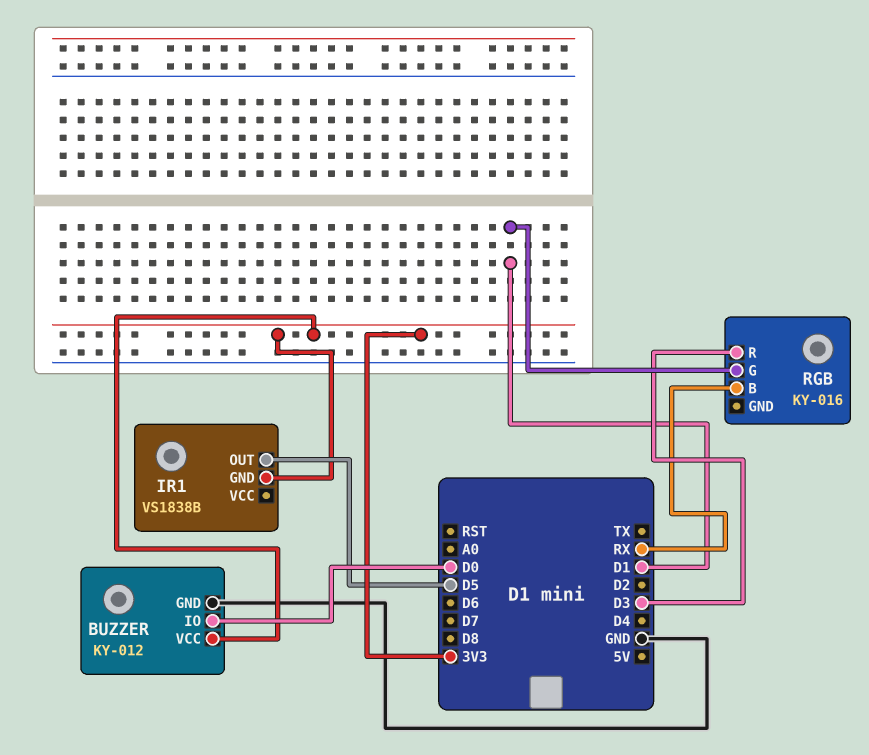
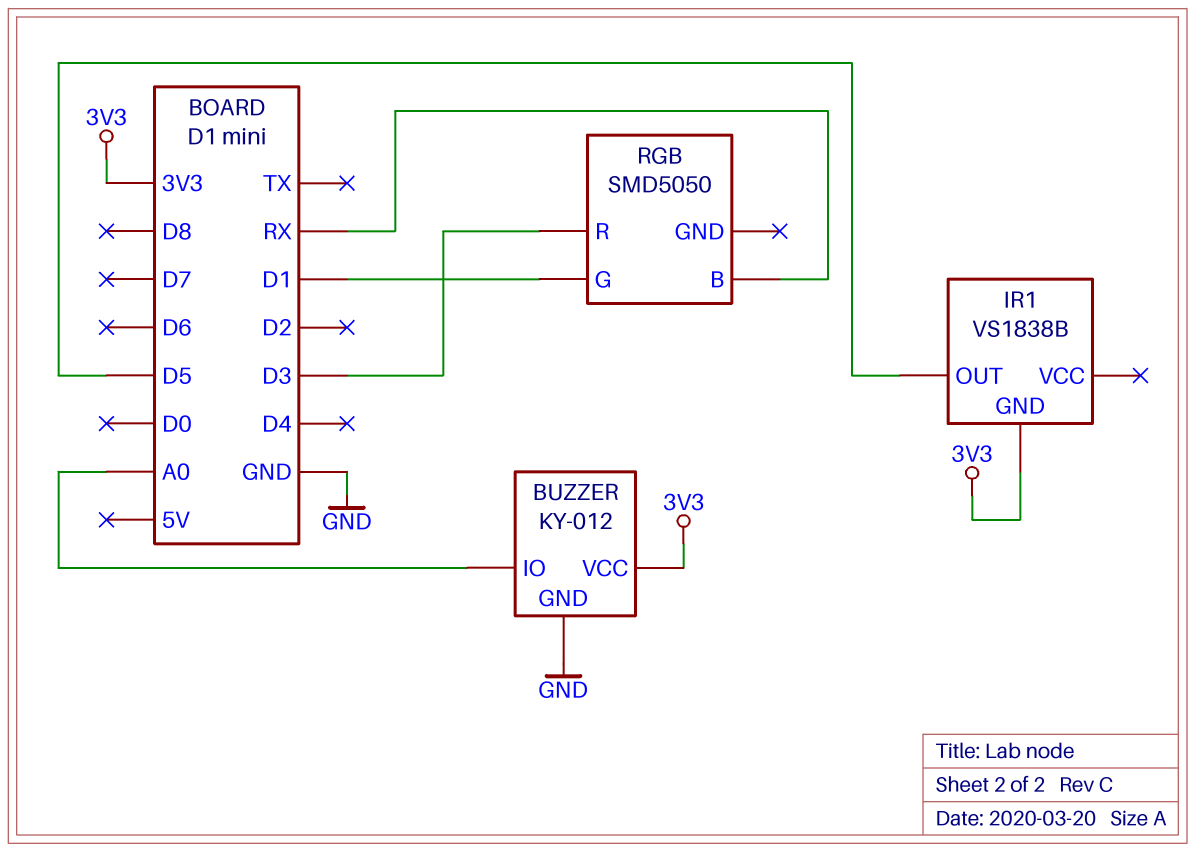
BUZZER pin IO: D0 -> A0
RGB: KY-016 -> SMD5050

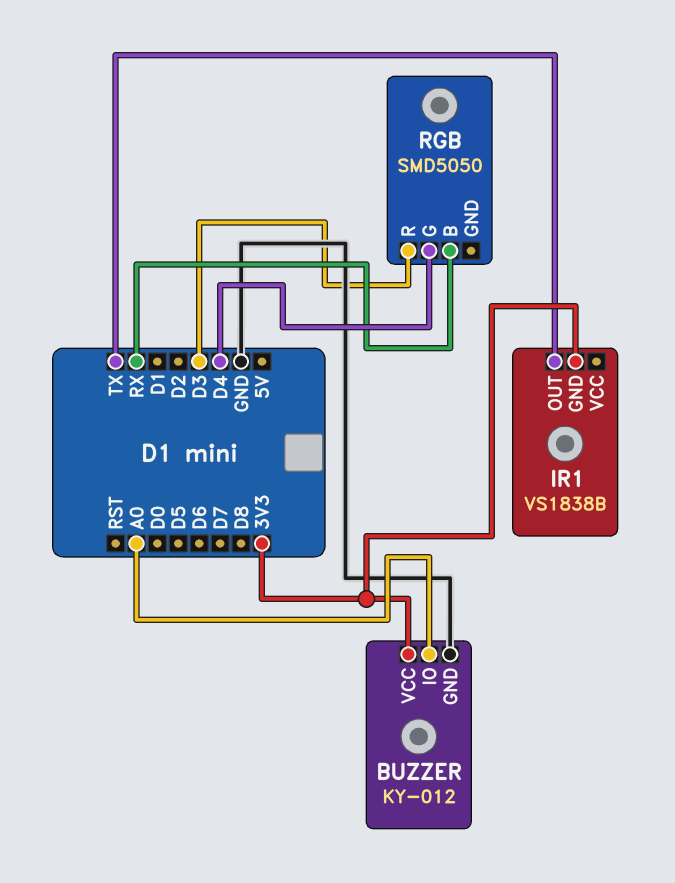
IR1 pin OUT: D5 -> TX
RGB pin G: D1 -> D4

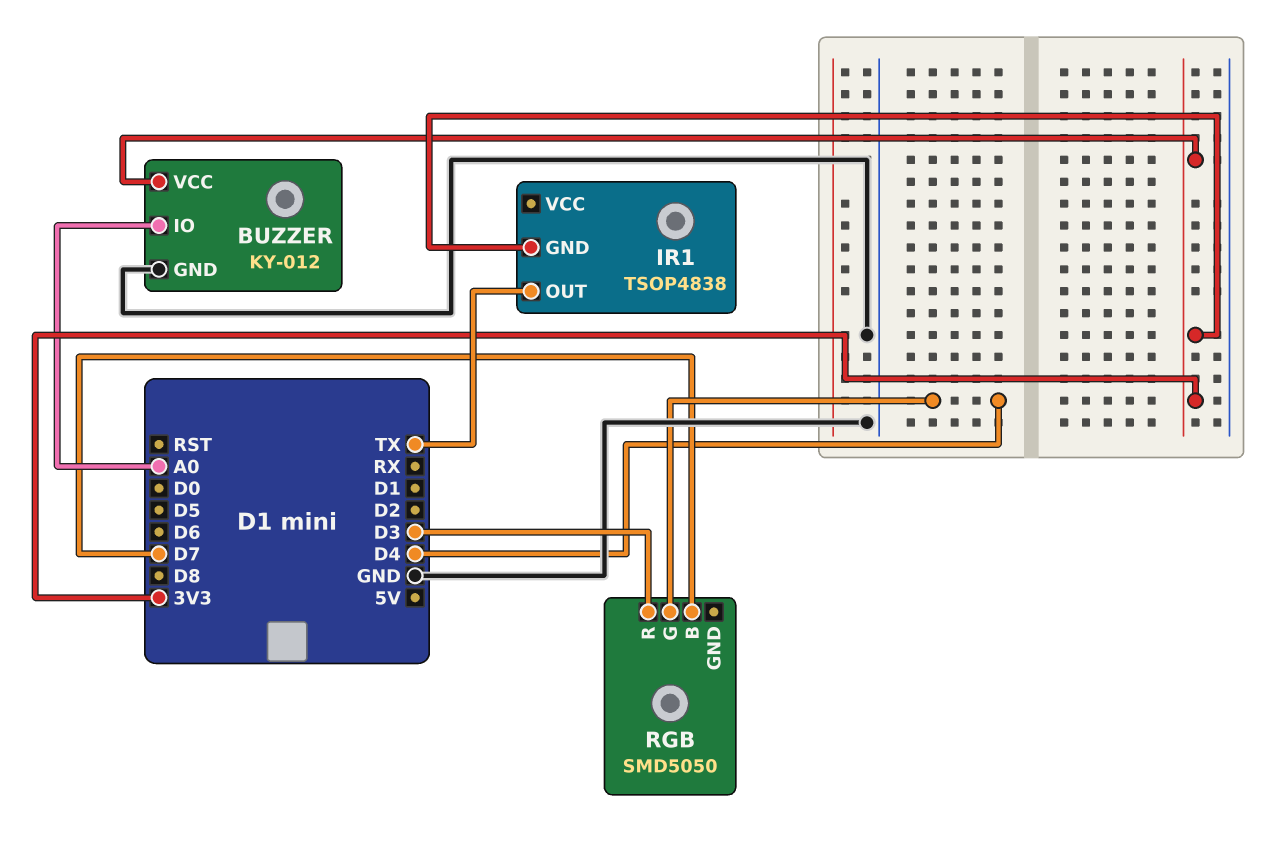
IR1: VS1838B -> TSOP4838
RGB pin B: RX -> D7

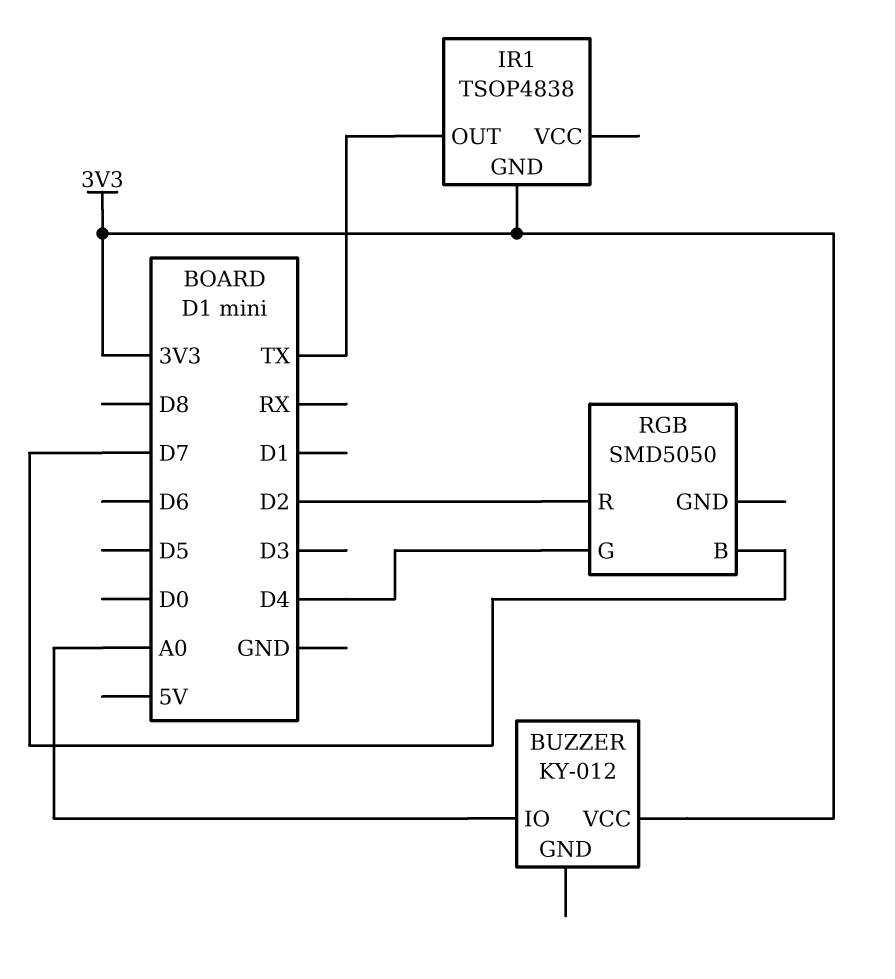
BUZZER pin GND: GND -> none
RGB pin R: D3 -> D2

